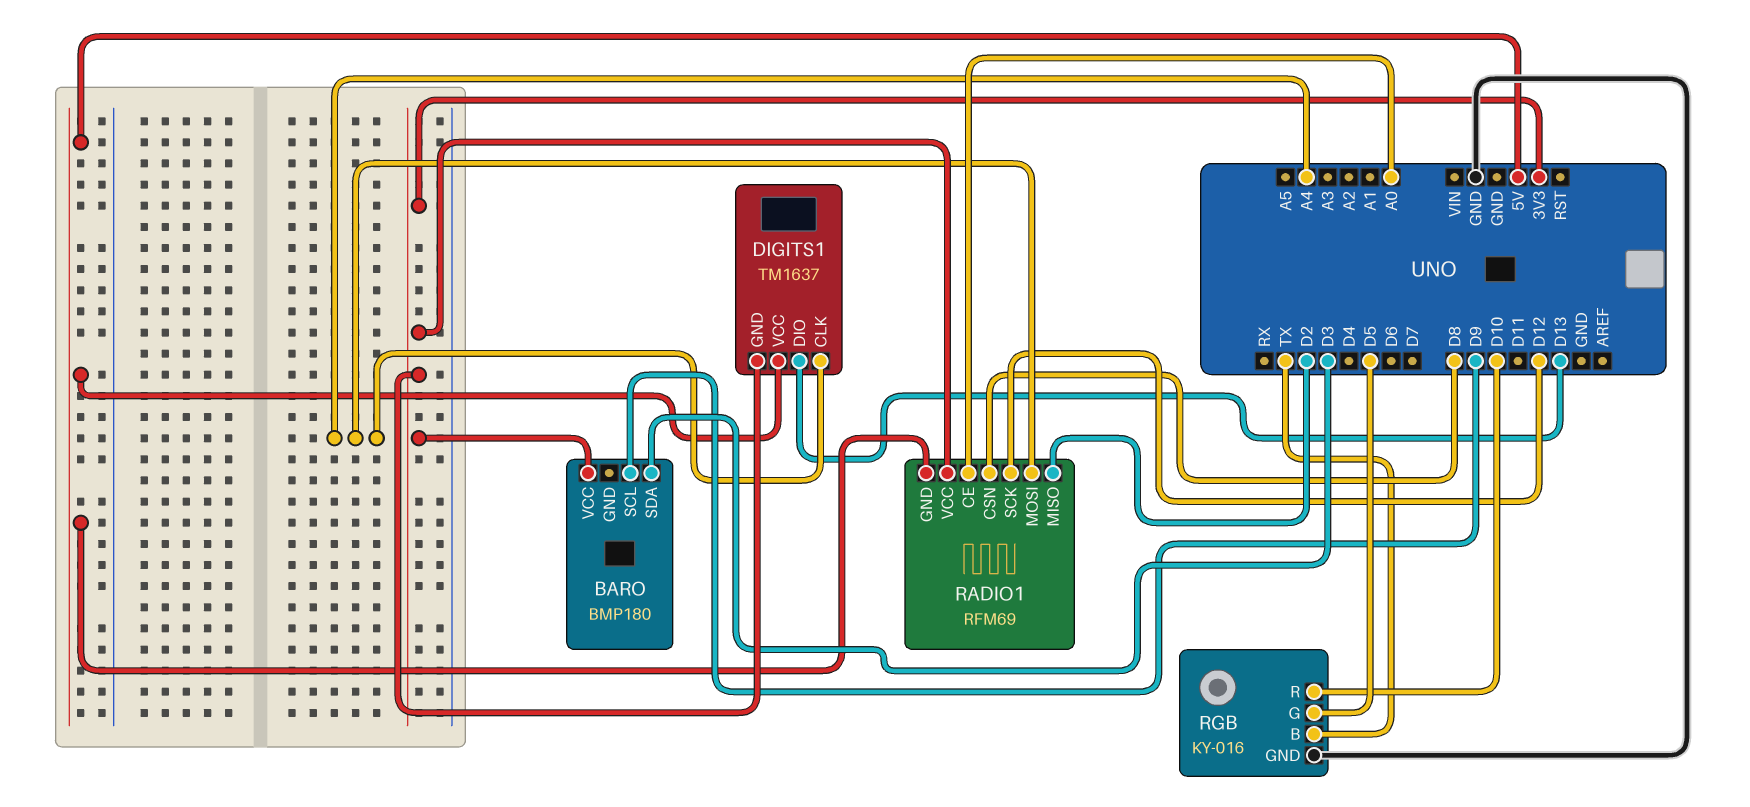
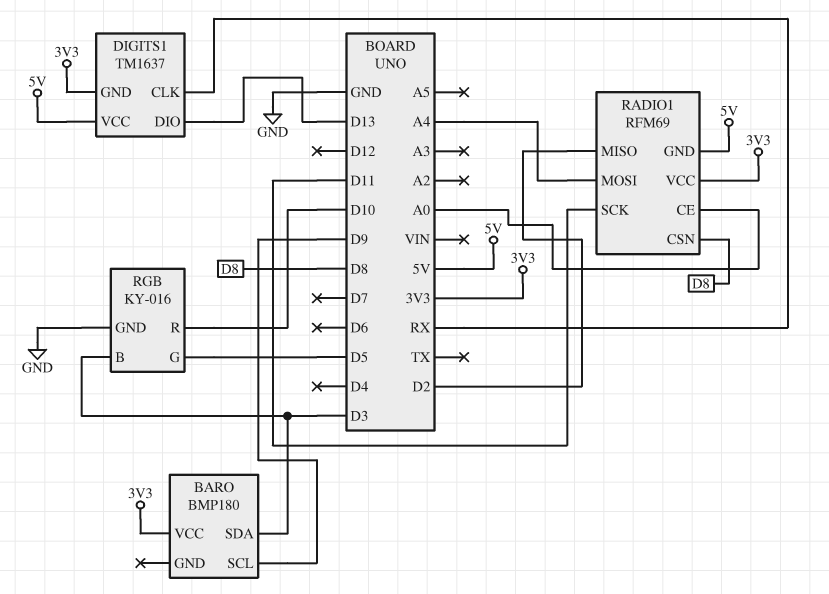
DIGITS1 pin CLK: A4 -> RX
RADIO1 pin SCK: D12 -> D11
RGB pin B: TX -> D3

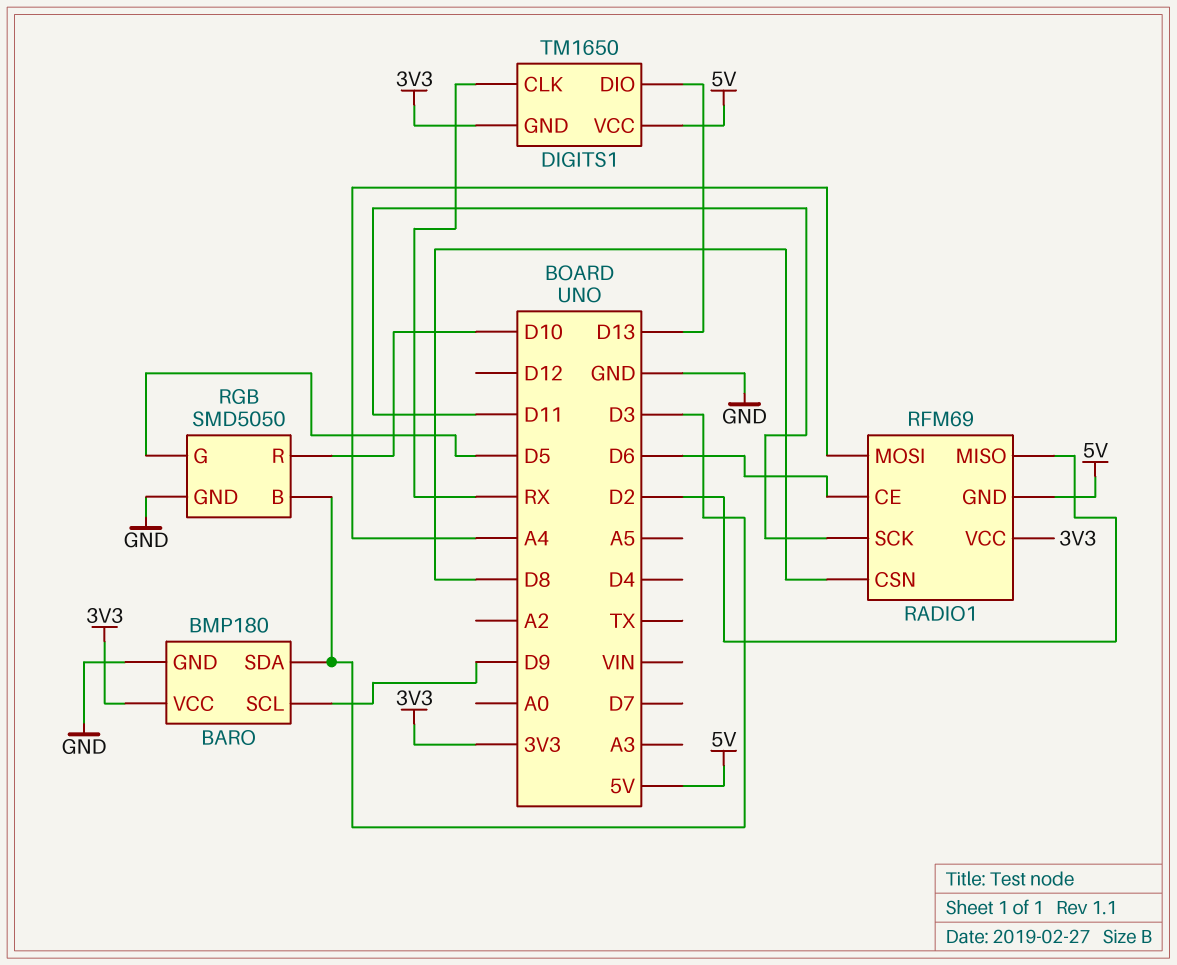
BARO pin GND: none -> GND
DIGITS1: TM1637 -> TM1650
RADIO1 pin CE: A0 -> D6
RGB: KY-016 -> SMD5050

